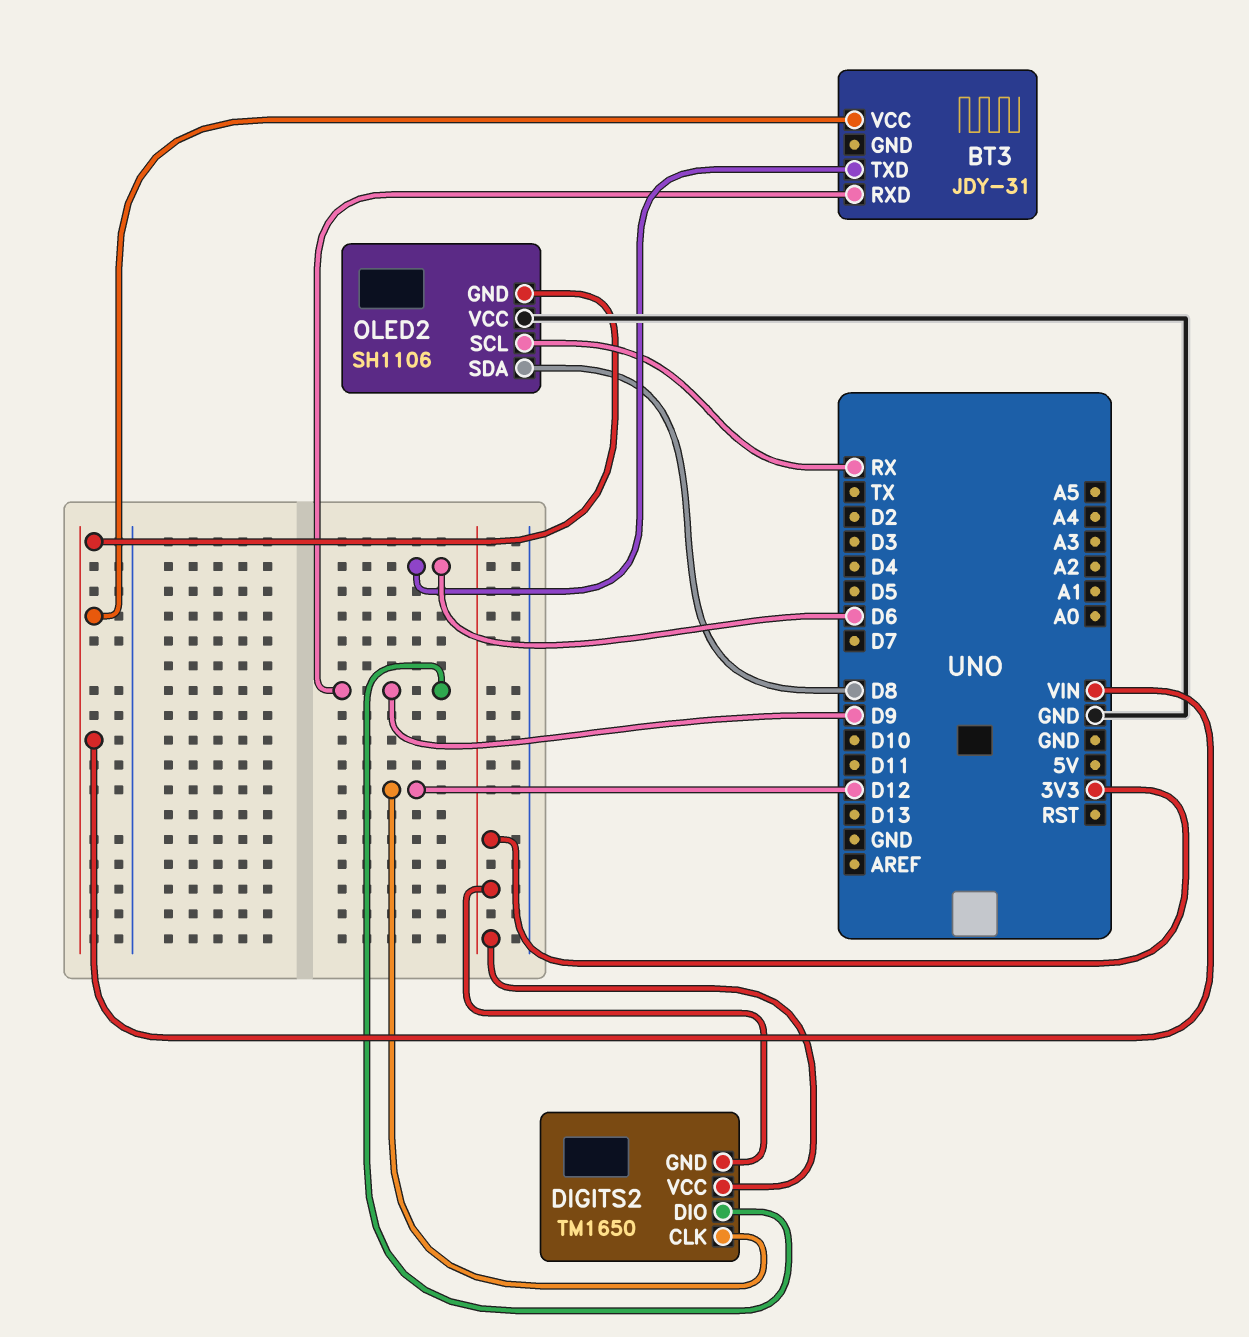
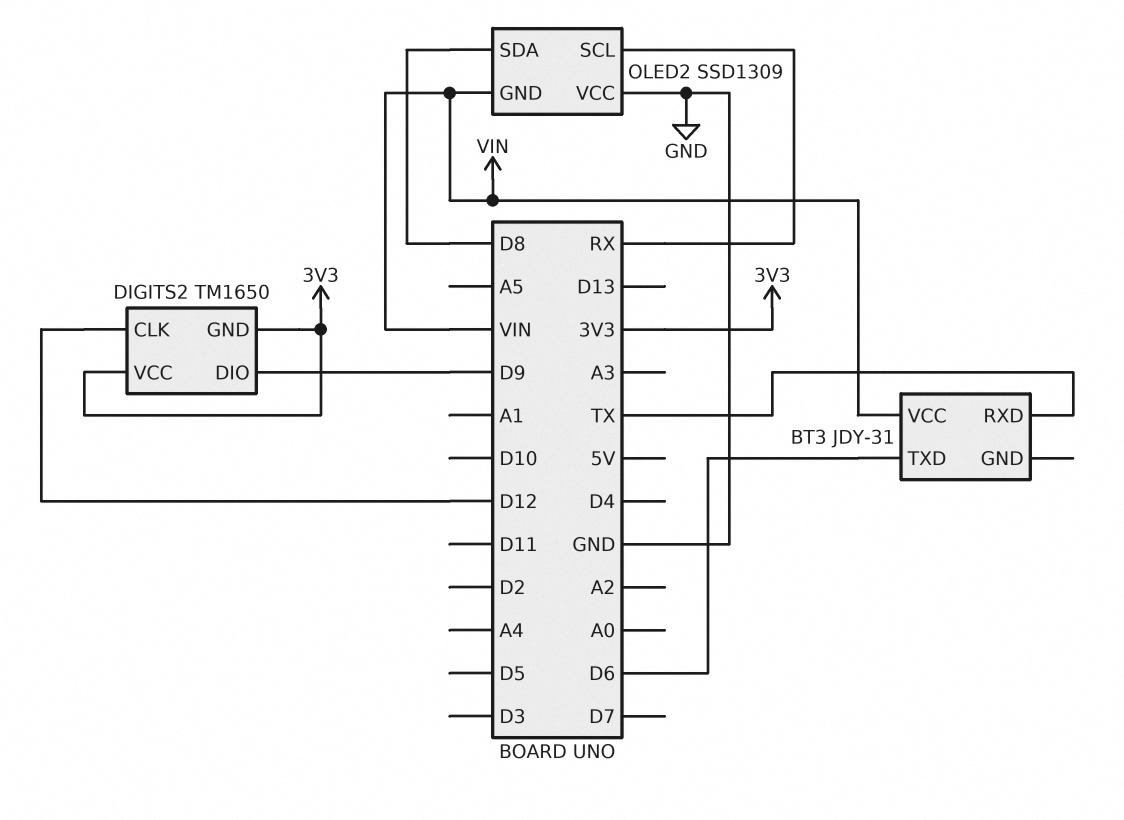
BT3 pin RXD: D9 -> TX
OLED2: SH1106 -> SSD1309

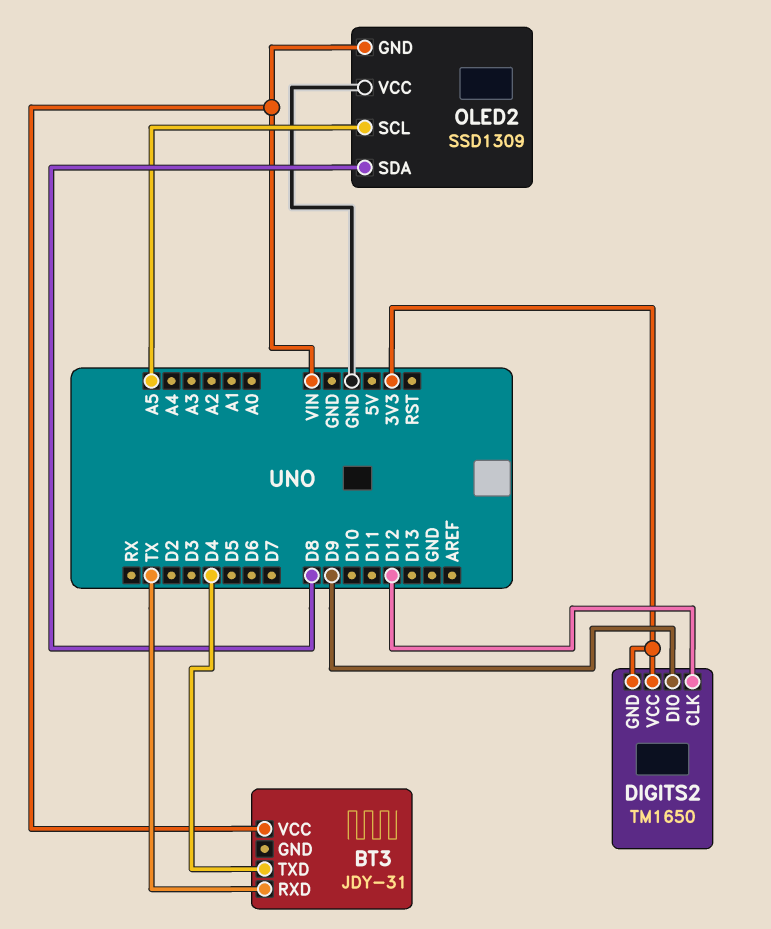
BT3 pin TXD: D6 -> D4
OLED2 pin SCL: RX -> A5

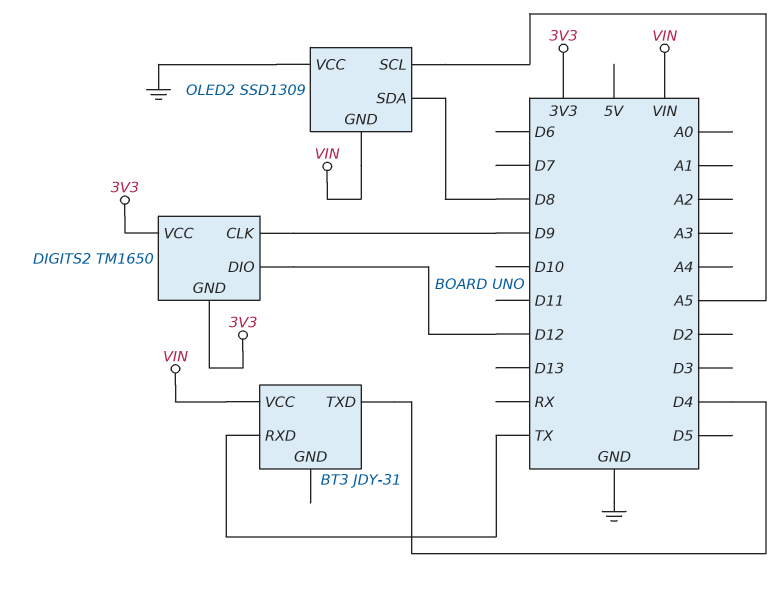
DIGITS2 pin CLK: D12 -> D9
DIGITS2 pin DIO: D9 -> D12

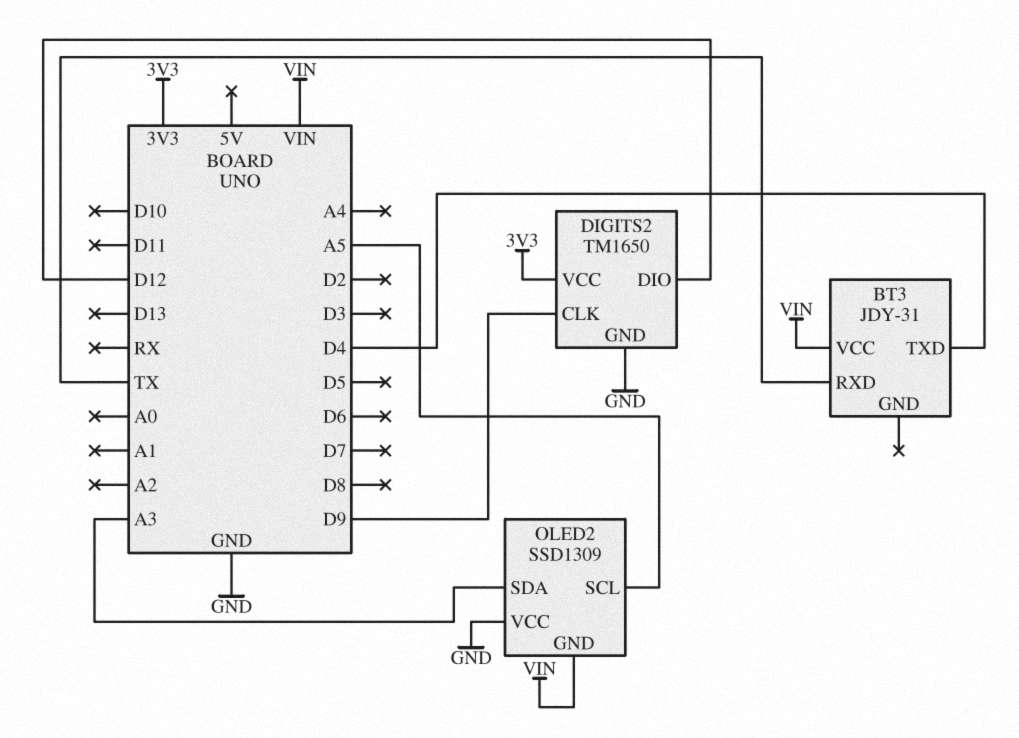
DIGITS2 pin GND: 3V3 -> GND
OLED2 pin SDA: D8 -> A3

